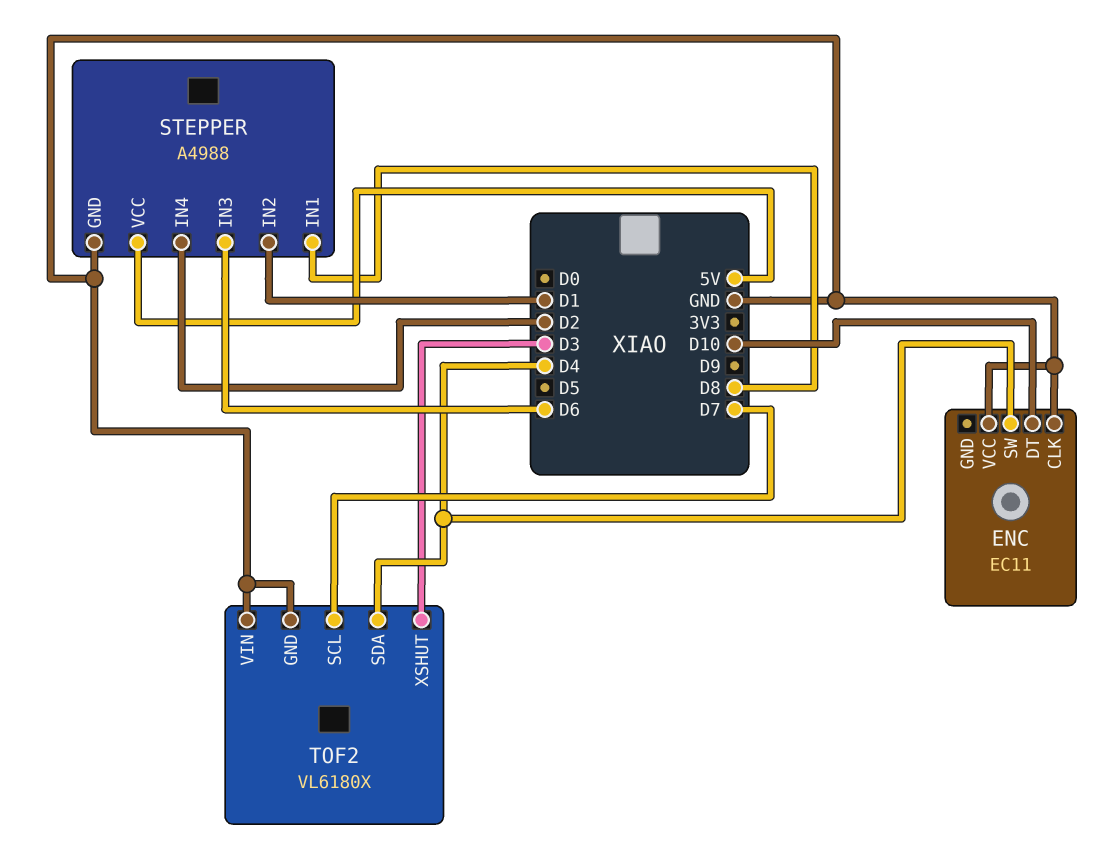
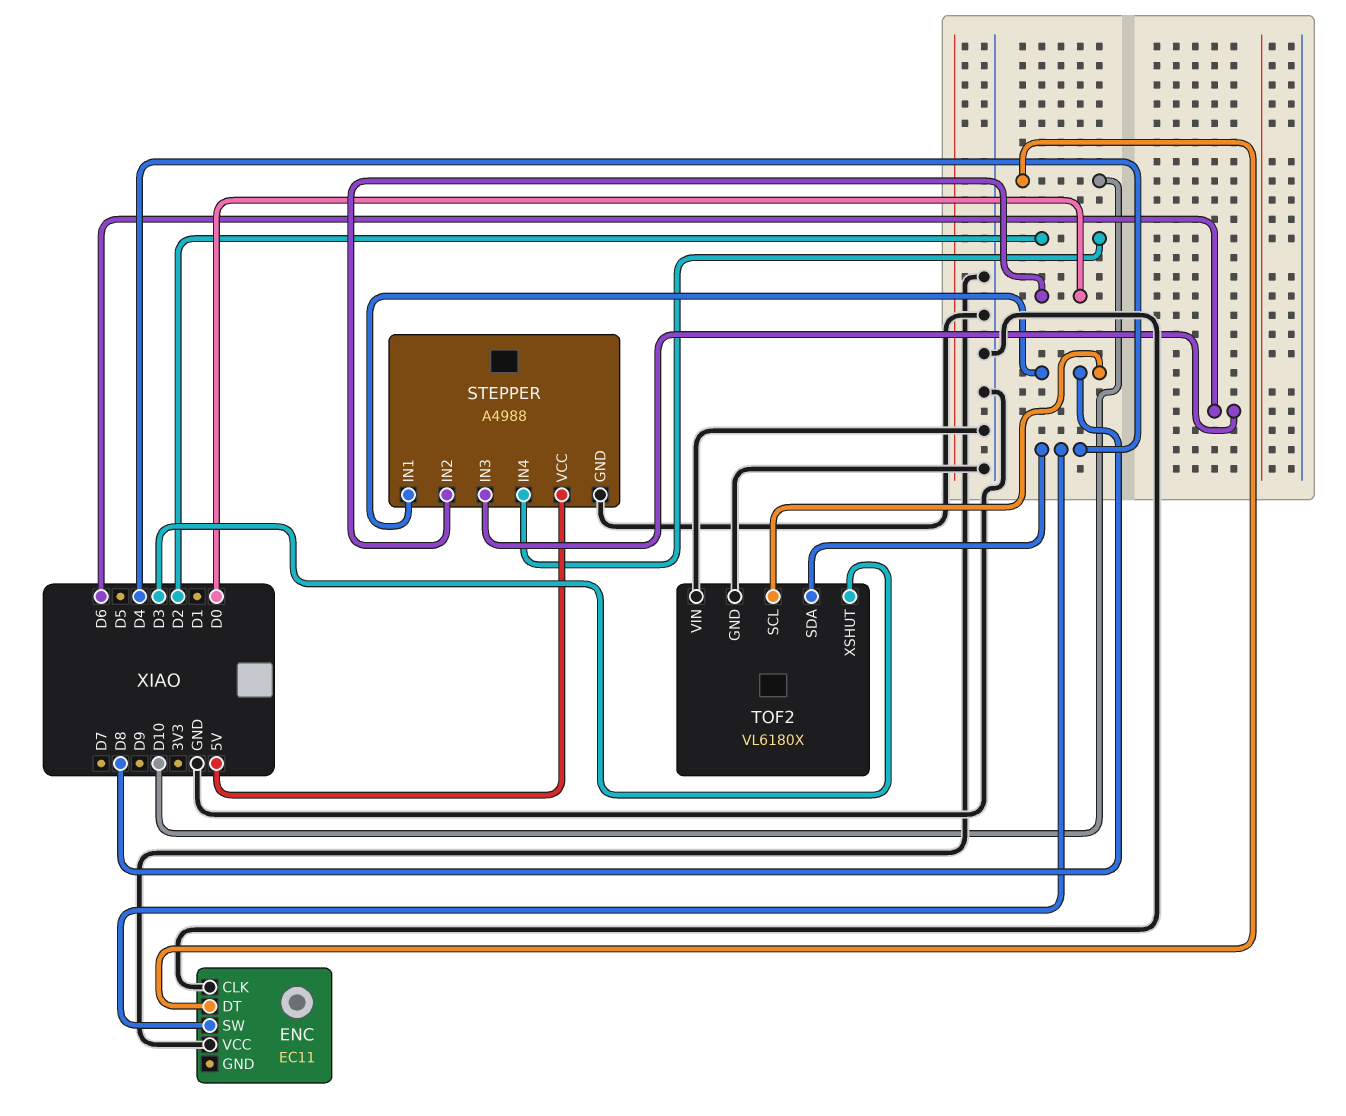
STEPPER pin IN2: D1 -> D0
TOF2 pin SCL: D7 -> D8

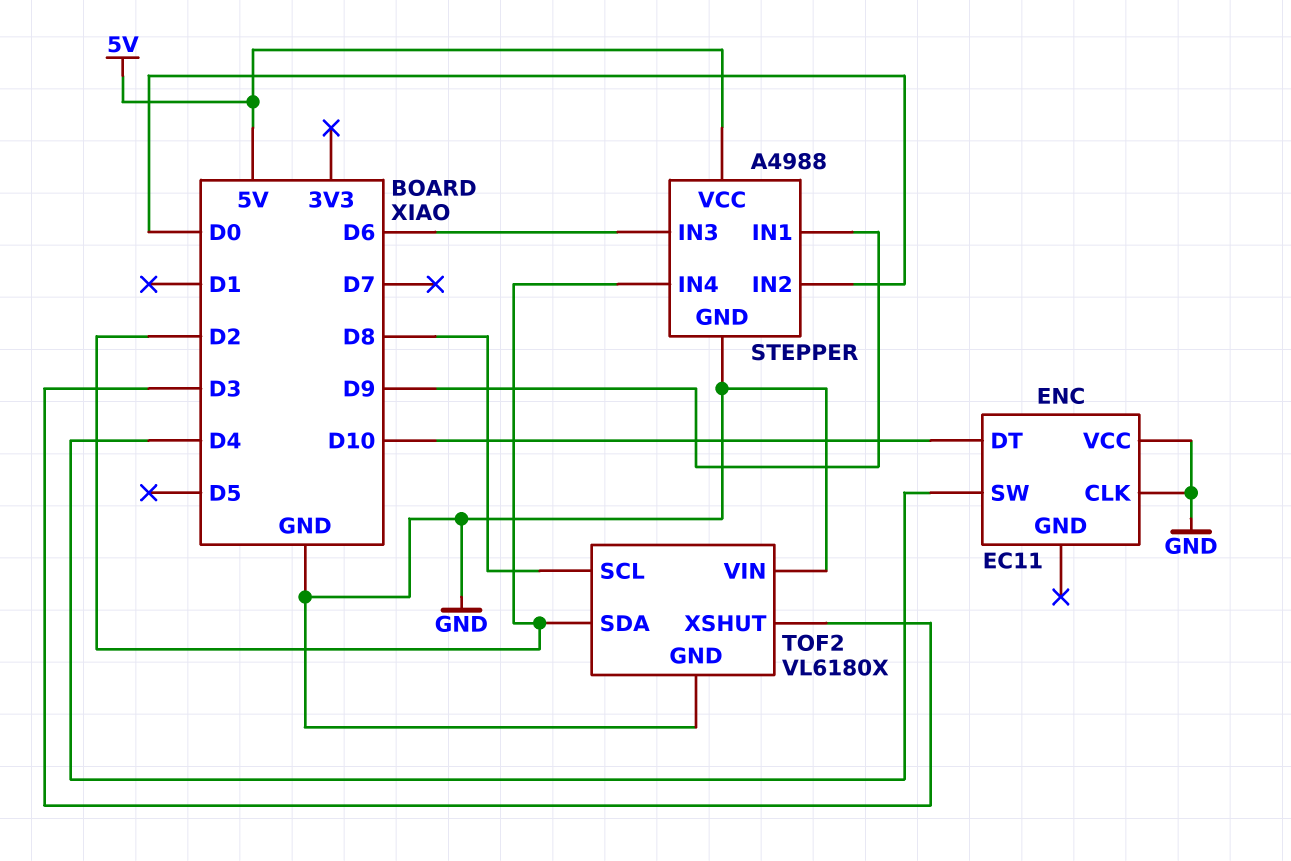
STEPPER pin IN1: D8 -> D9
TOF2 pin SDA: D4 -> D2

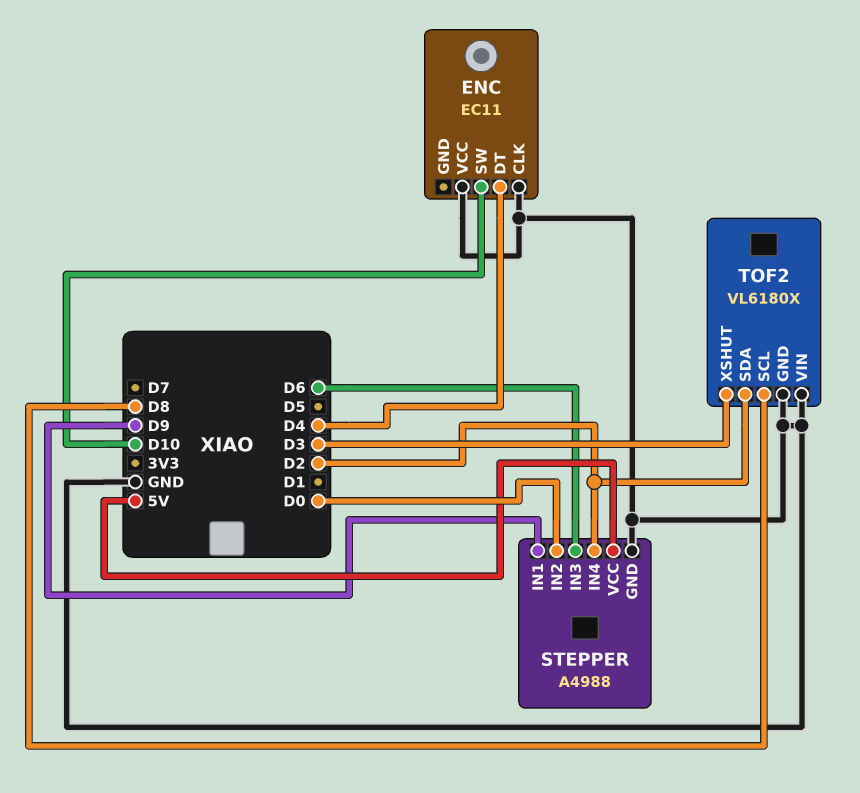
ENC pin DT: D10 -> D4
ENC pin SW: D4 -> D10

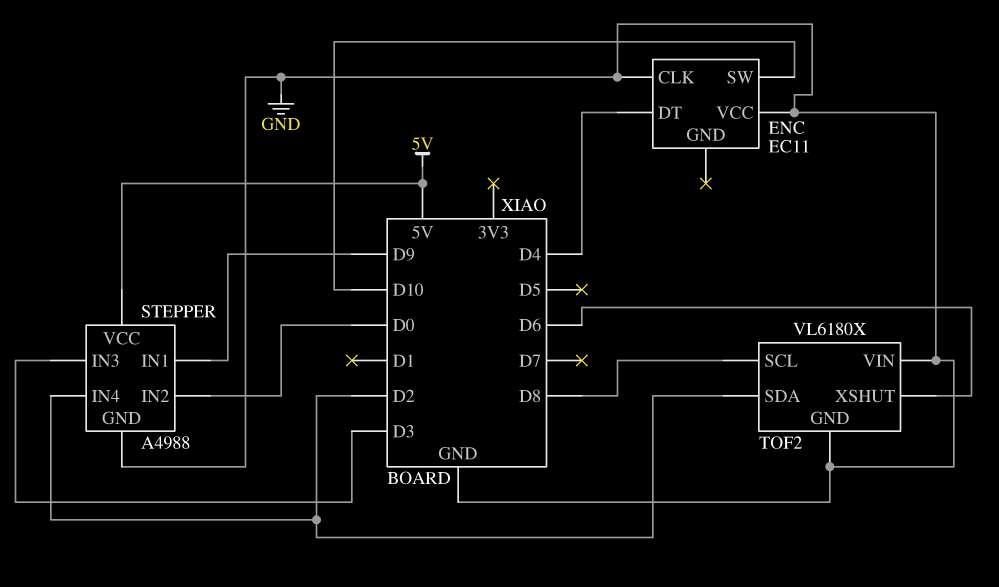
STEPPER pin IN3: D6 -> D3
TOF2 pin XSHUT: D3 -> D6

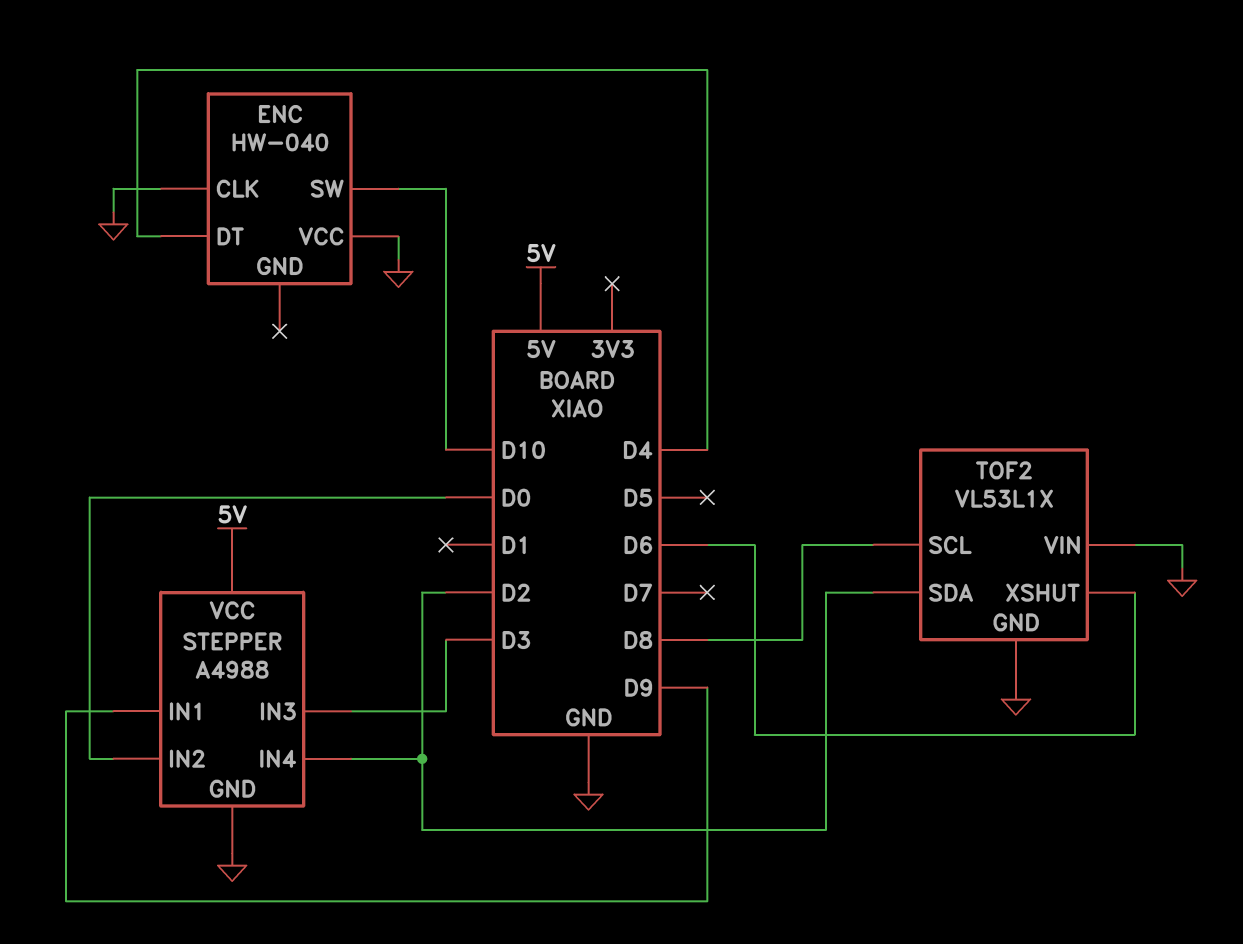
ENC: EC11 -> HW-040
TOF2: VL6180X -> VL53L1X

